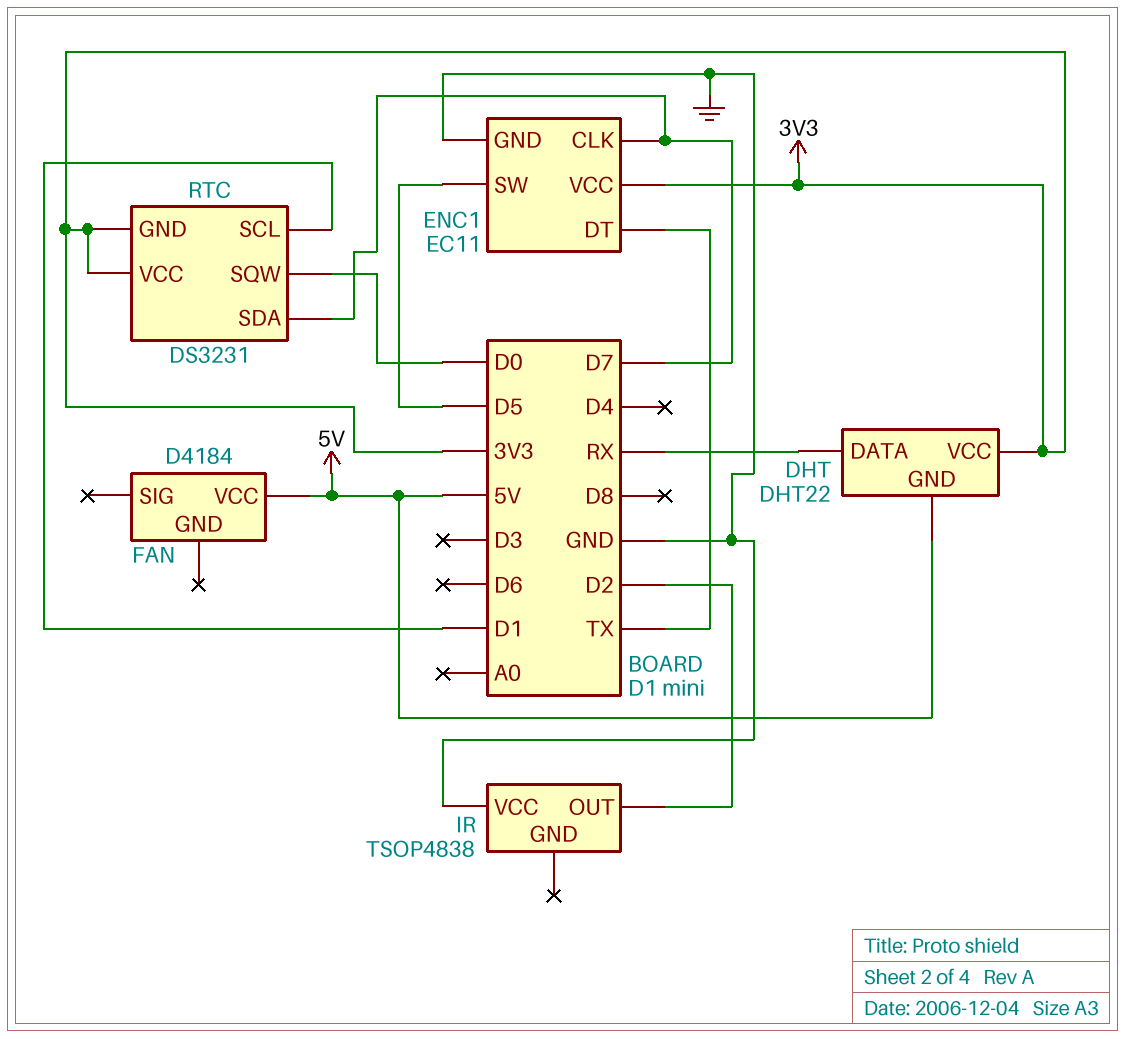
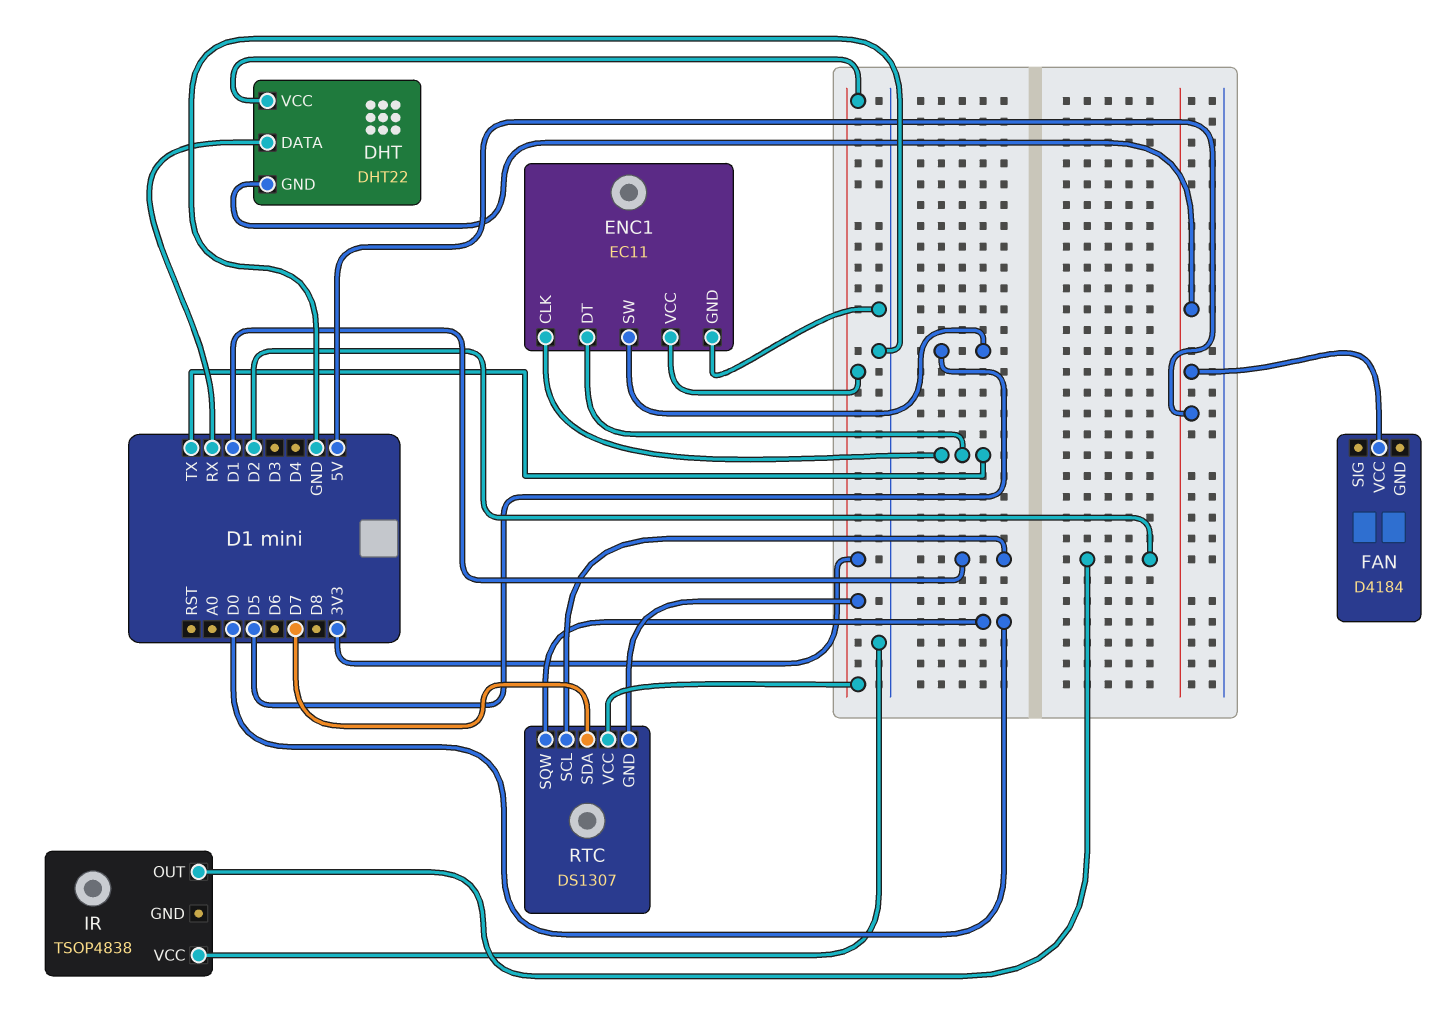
ENC1 pin CLK: D7 -> TX
RTC: DS3231 -> DS1307

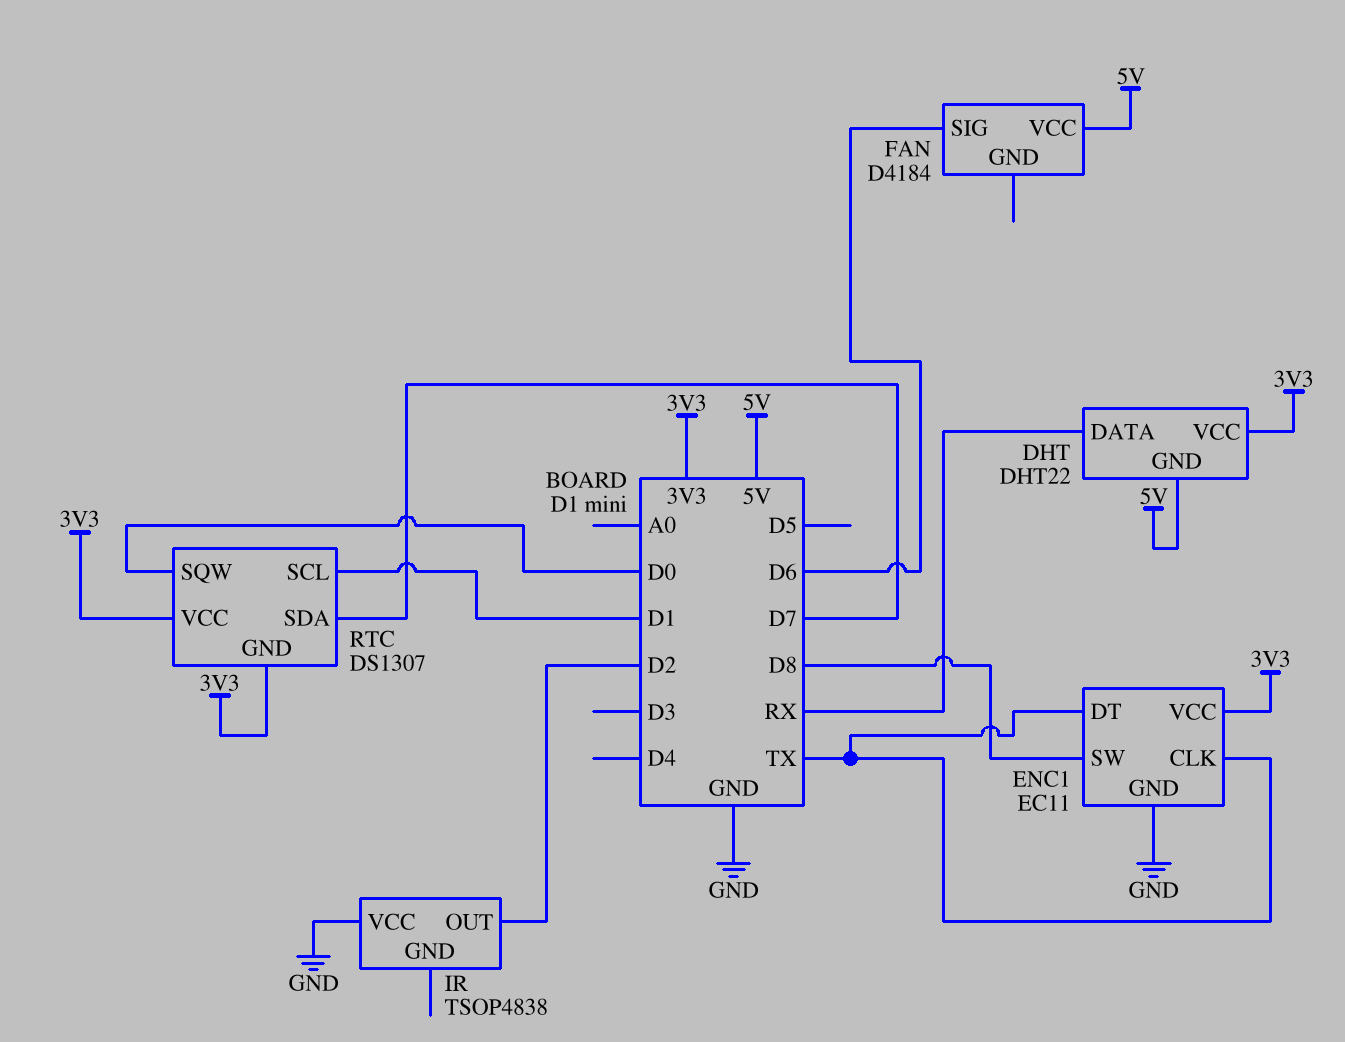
ENC1 pin SW: D5 -> D8
FAN pin SIG: none -> D6

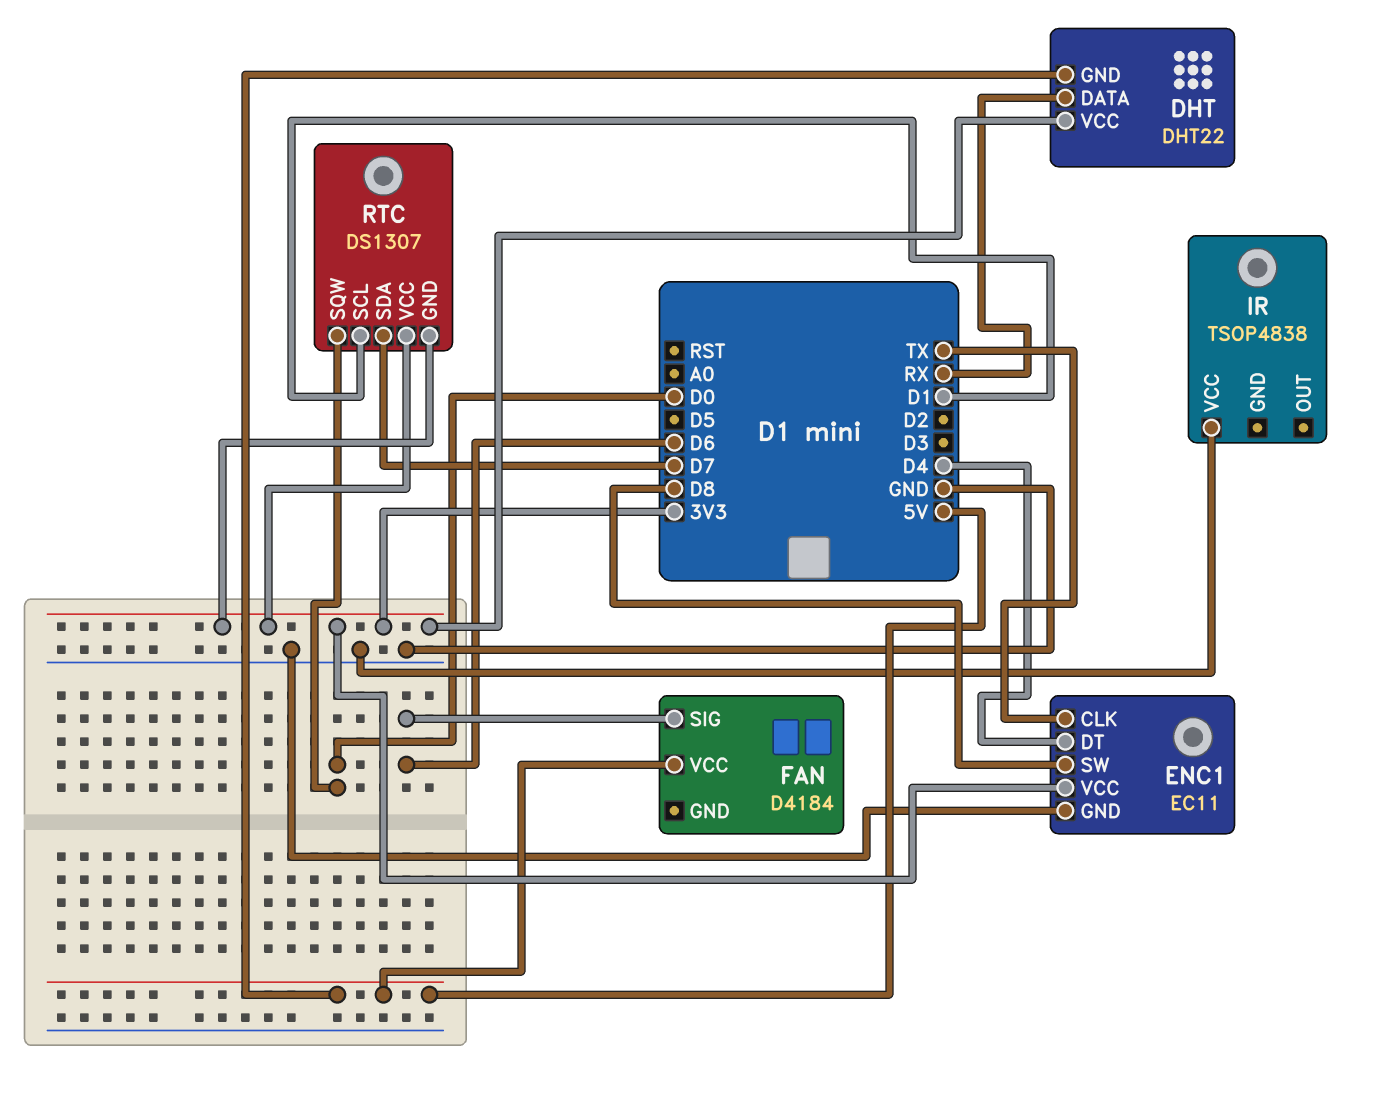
ENC1 pin DT: TX -> D4
IR pin OUT: D2 -> none

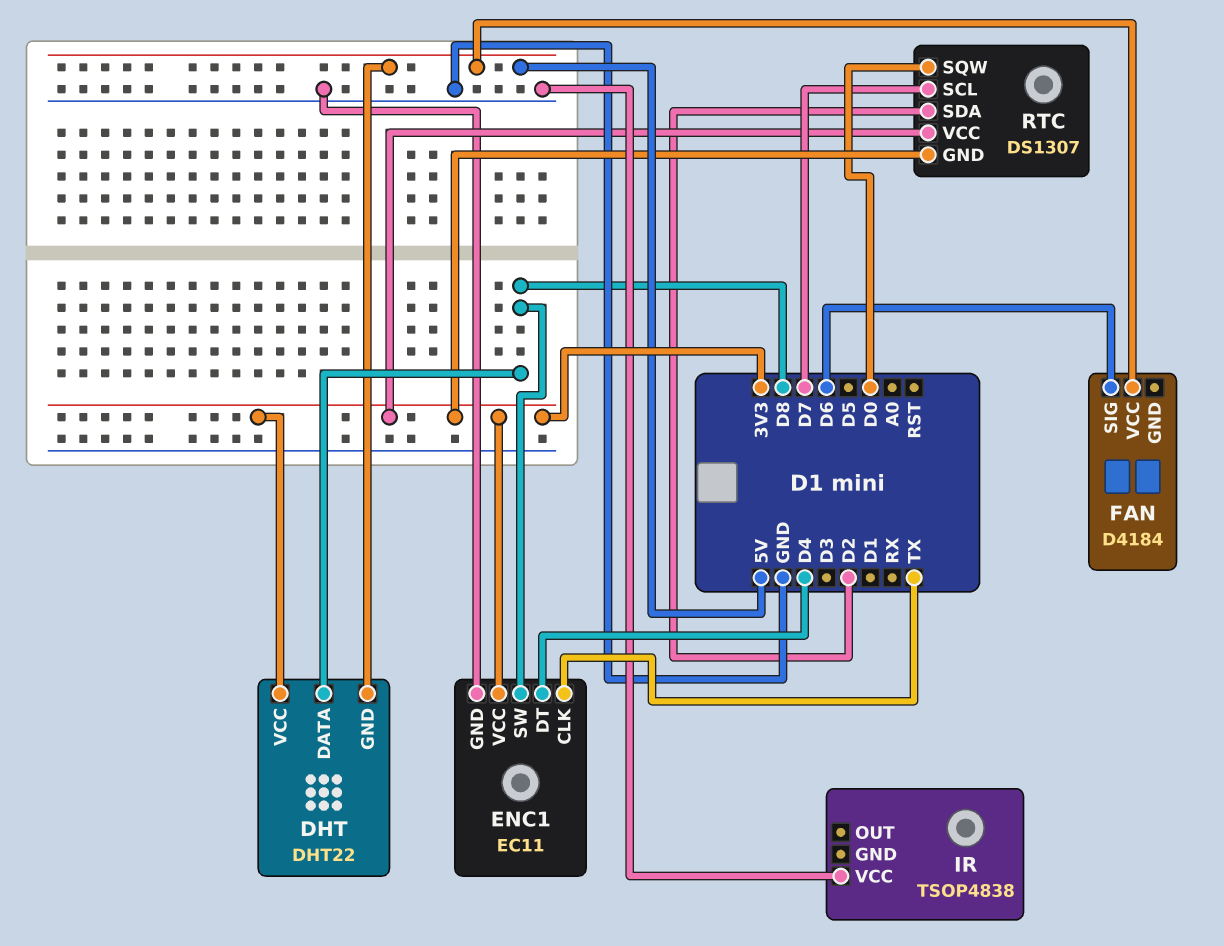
DHT pin DATA: RX -> D8
RTC pin SCL: D1 -> D7
RTC pin SDA: D7 -> D2

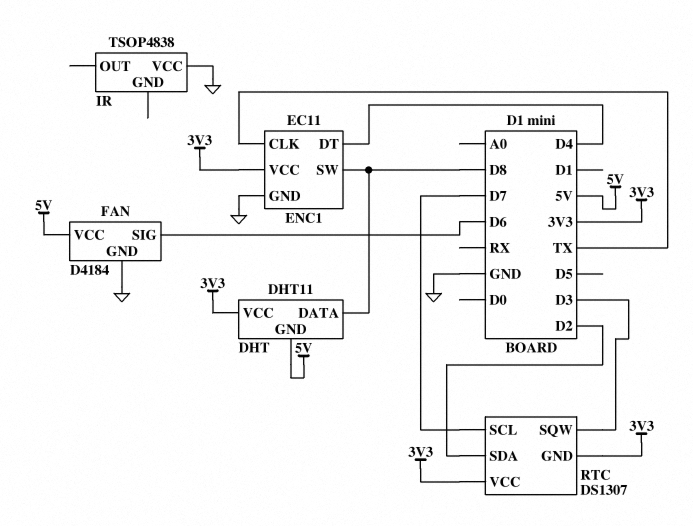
DHT: DHT22 -> DHT11
FAN pin GND: none -> GND
RTC pin SQW: D0 -> D3

